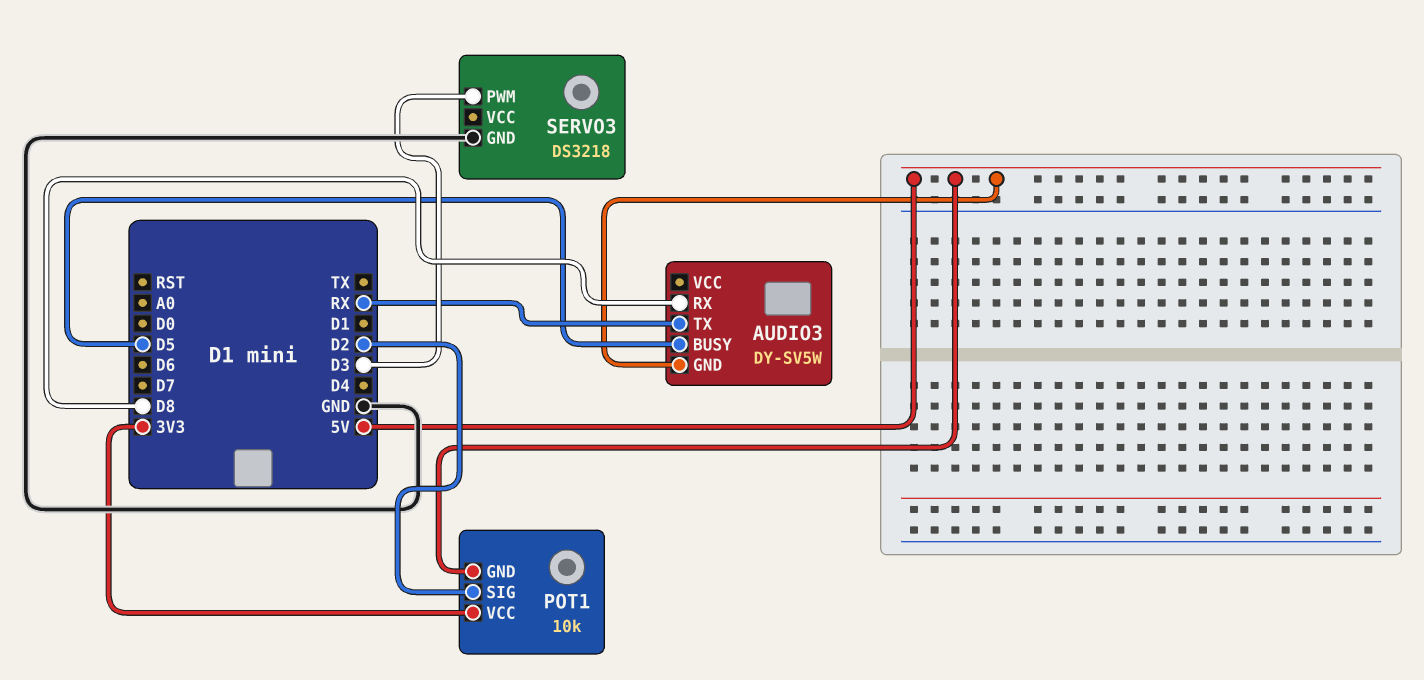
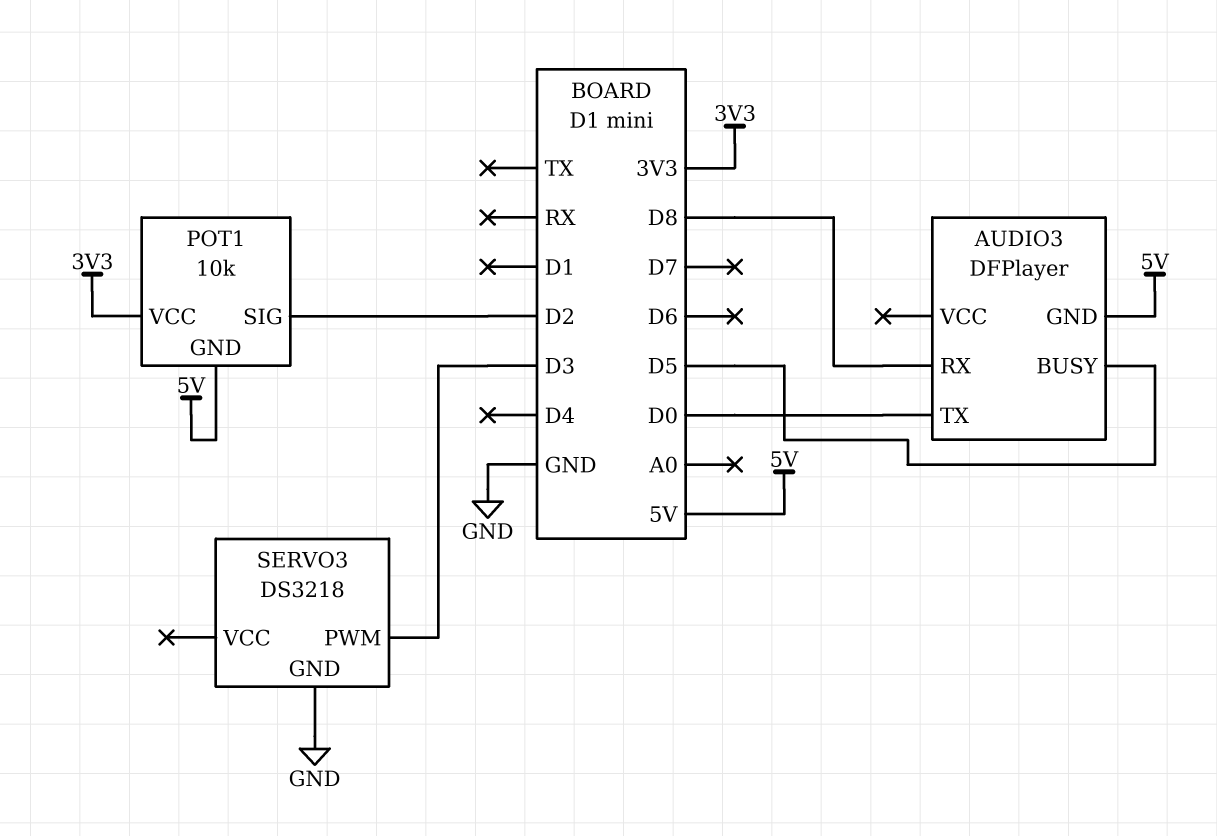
AUDIO3: DY-SV5W -> DFPlayer
AUDIO3 pin TX: RX -> D0

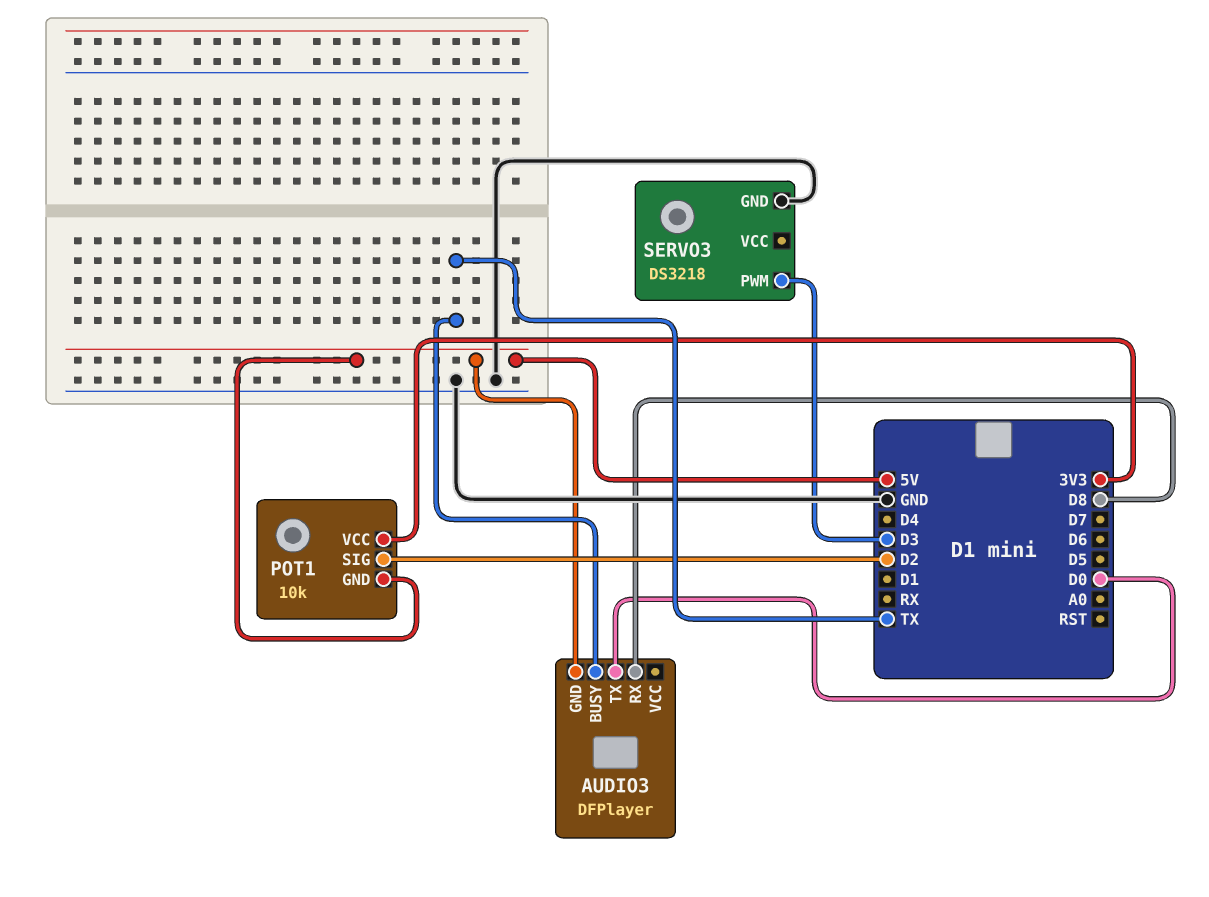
AUDIO3 pin BUSY: D5 -> TX

